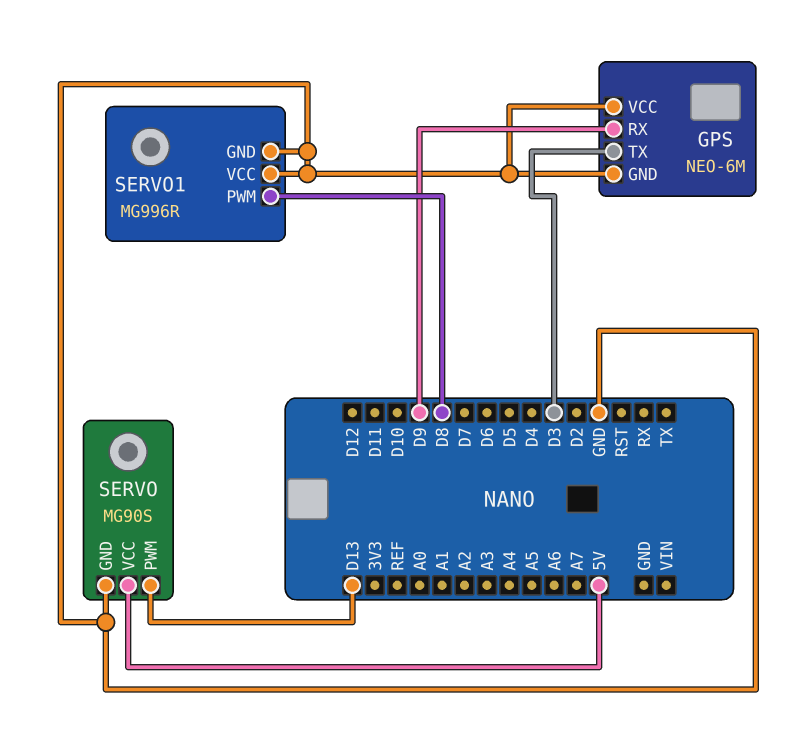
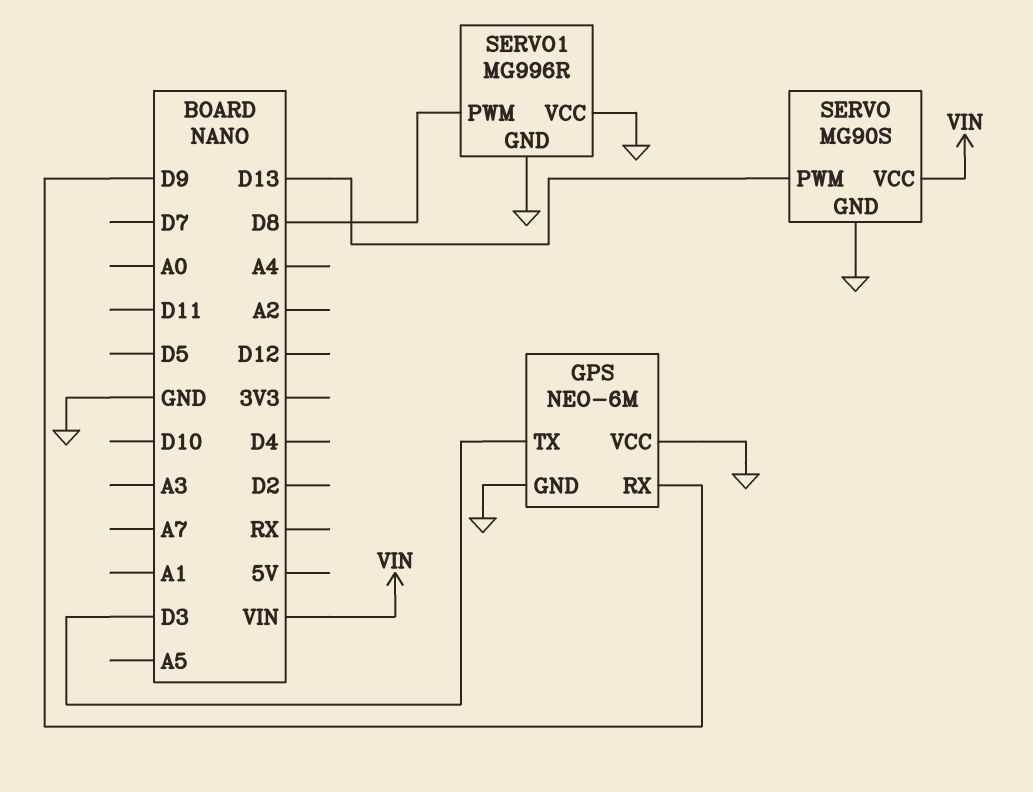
SERVO pin VCC: 5V -> VIN

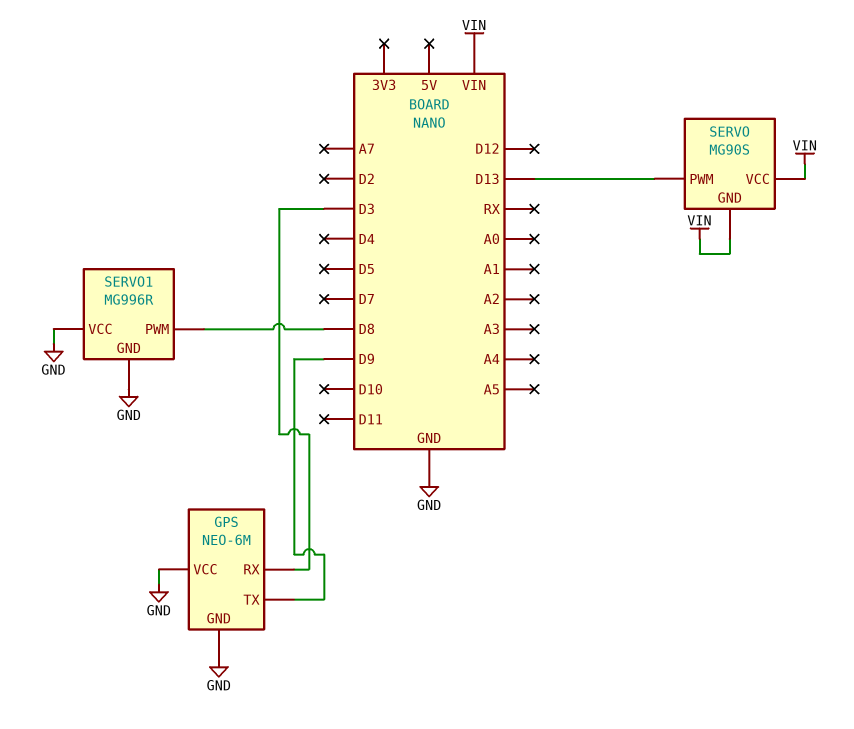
GPS pin RX: D9 -> D3
GPS pin TX: D3 -> D9
SERVO pin GND: GND -> VIN

